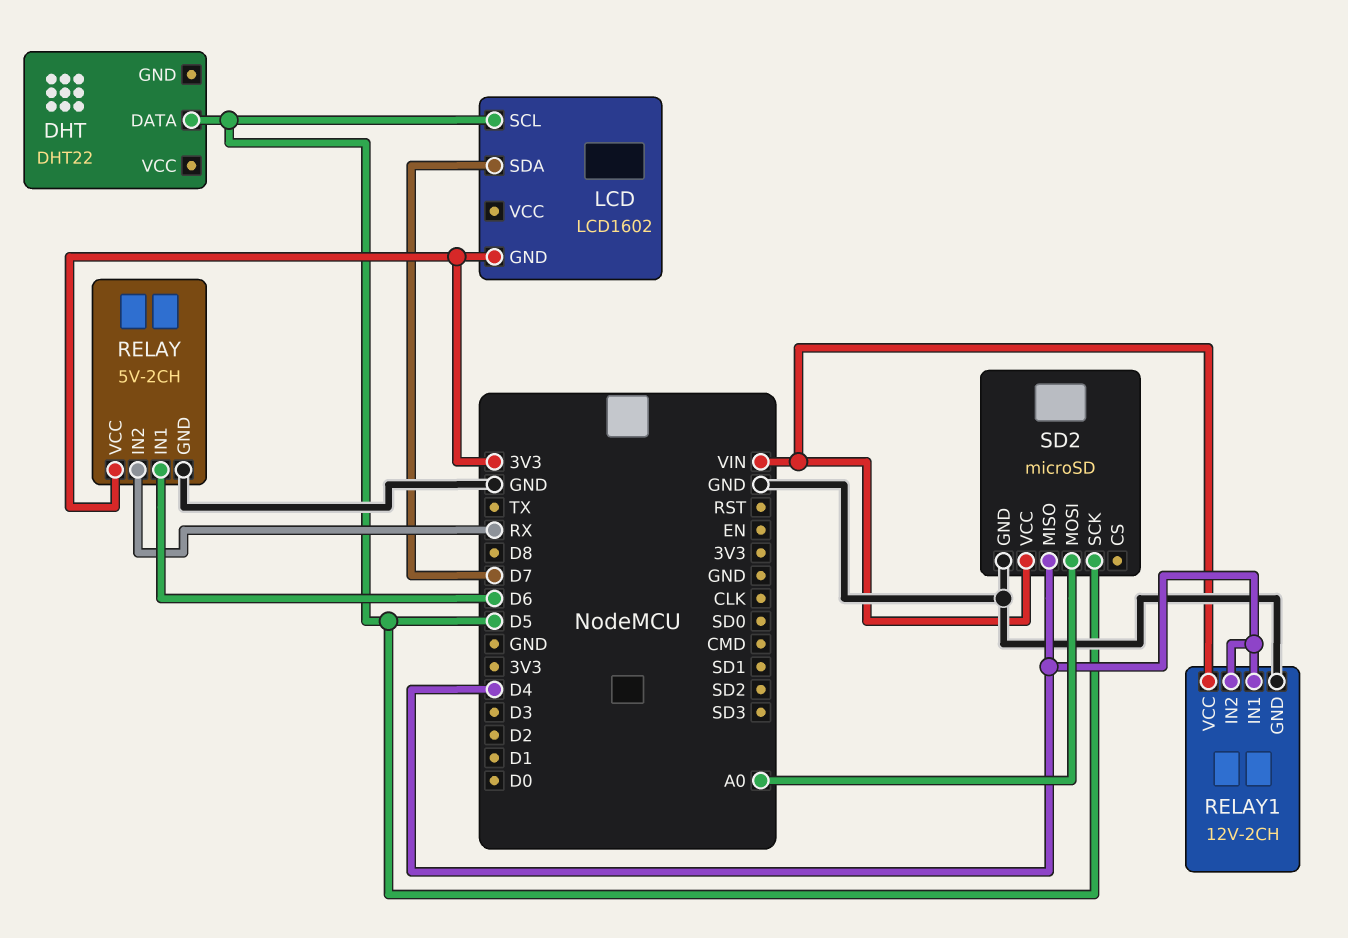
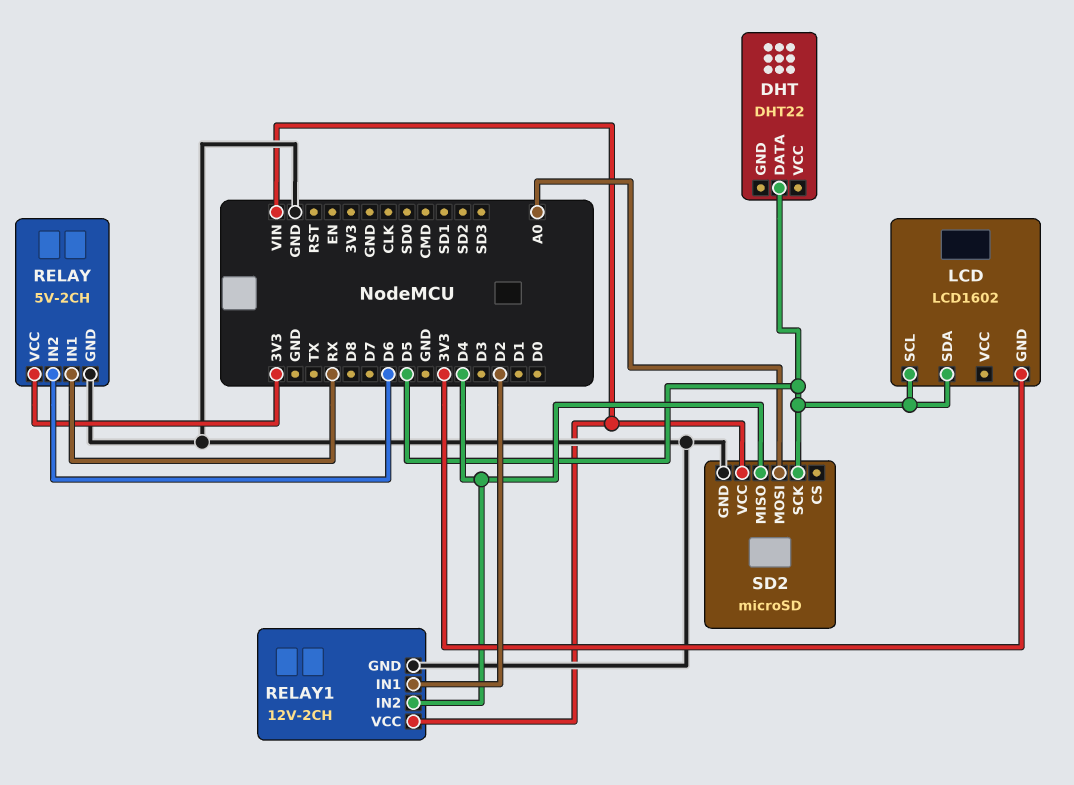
LCD pin SDA: D7 -> D5
RELAY pin IN1: D6 -> RX
RELAY pin IN2: RX -> D6
RELAY1 pin IN1: D4 -> D2

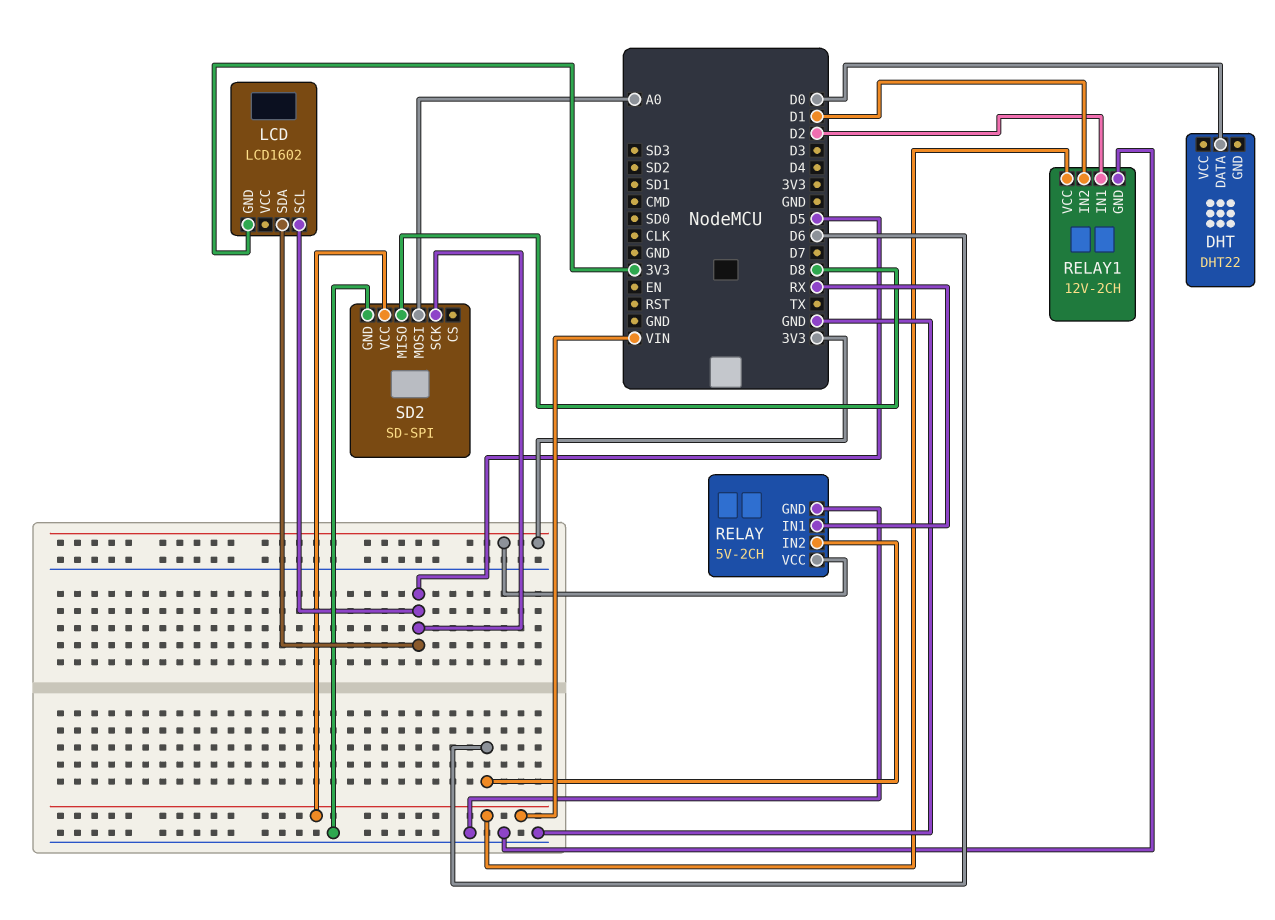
DHT pin DATA: D5 -> D0
RELAY1 pin IN2: D4 -> D1
SD2: microSD -> SD-SPI
SD2 pin MISO: D4 -> D8

